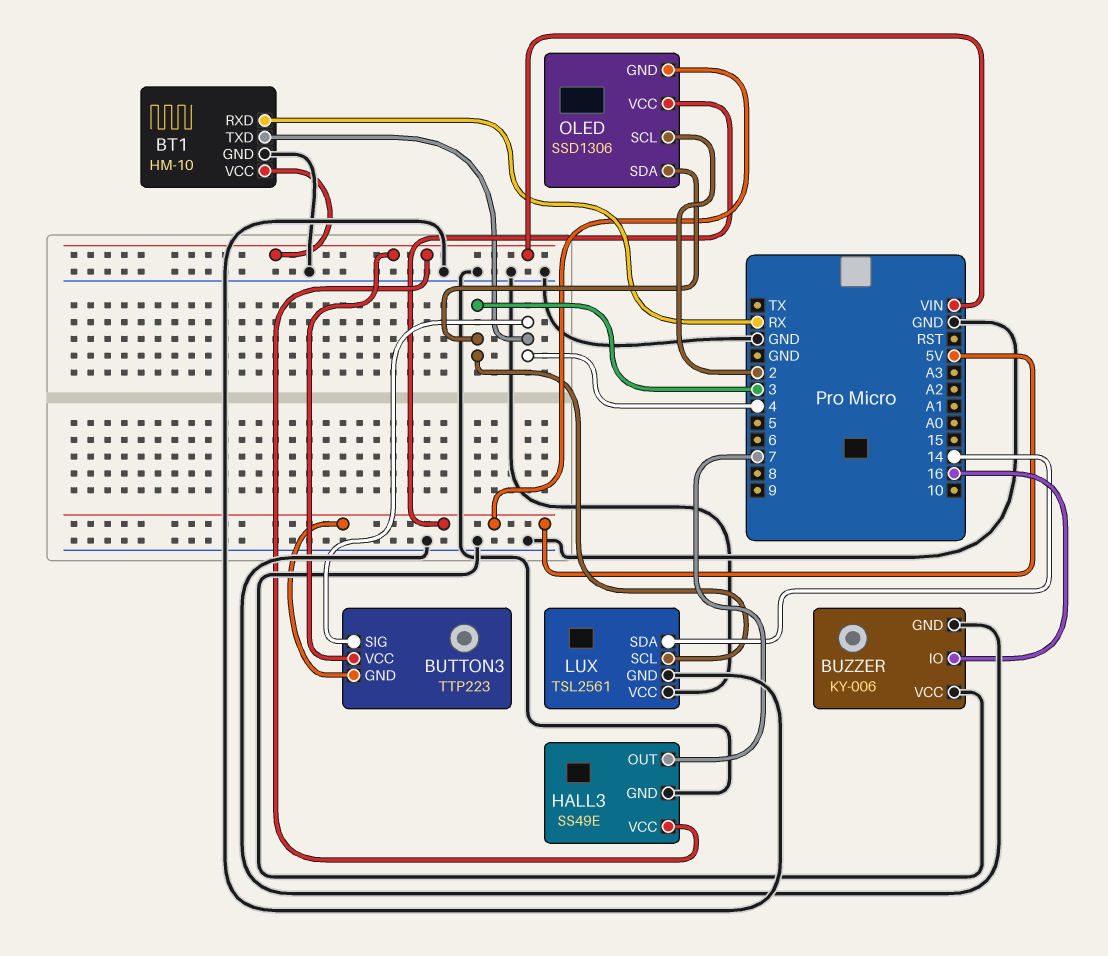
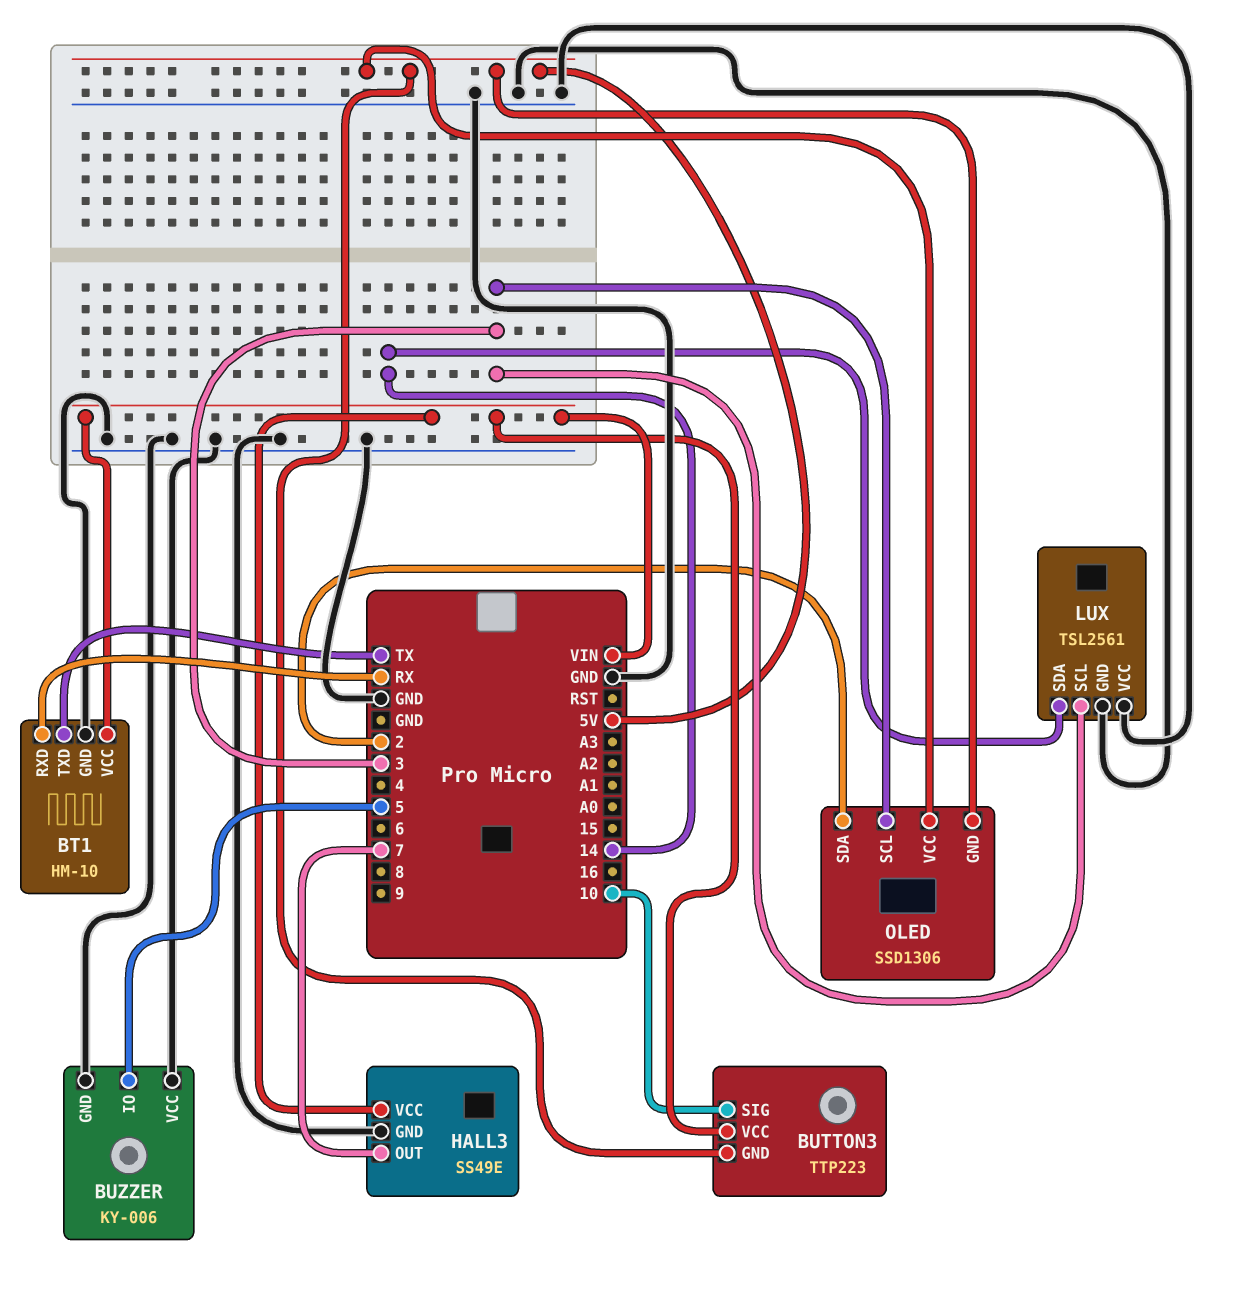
BT1 pin TXD: 4 -> TX
BUTTON3 pin SIG: 4 -> 10
BUZZER pin IO: 16 -> 5
OLED pin SCL: 2 -> 3
OLED pin SDA: 3 -> 2

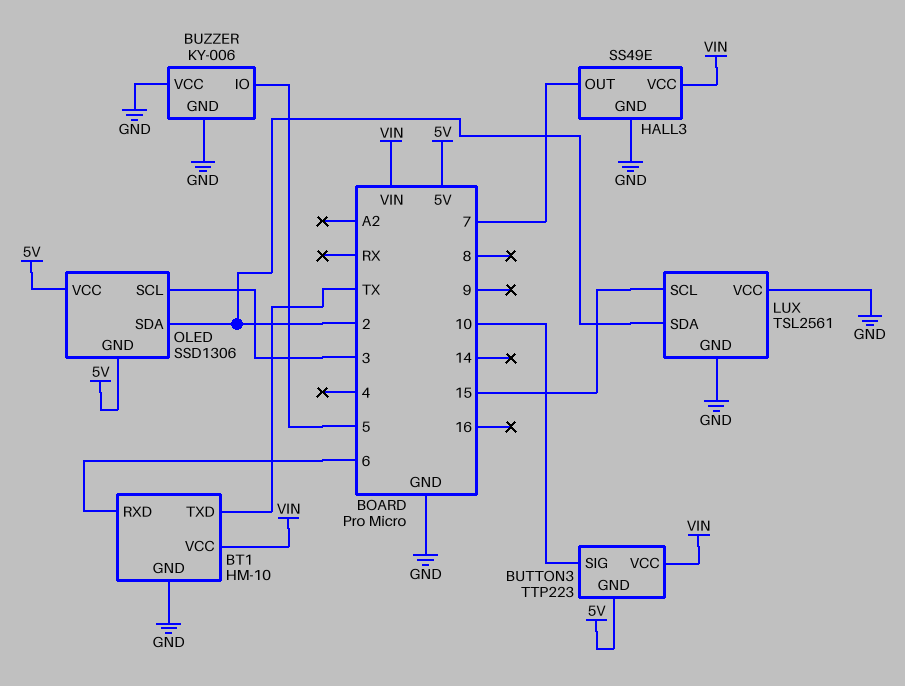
BT1 pin RXD: RX -> 6
LUX pin SCL: 3 -> 15
LUX pin SDA: 14 -> 2

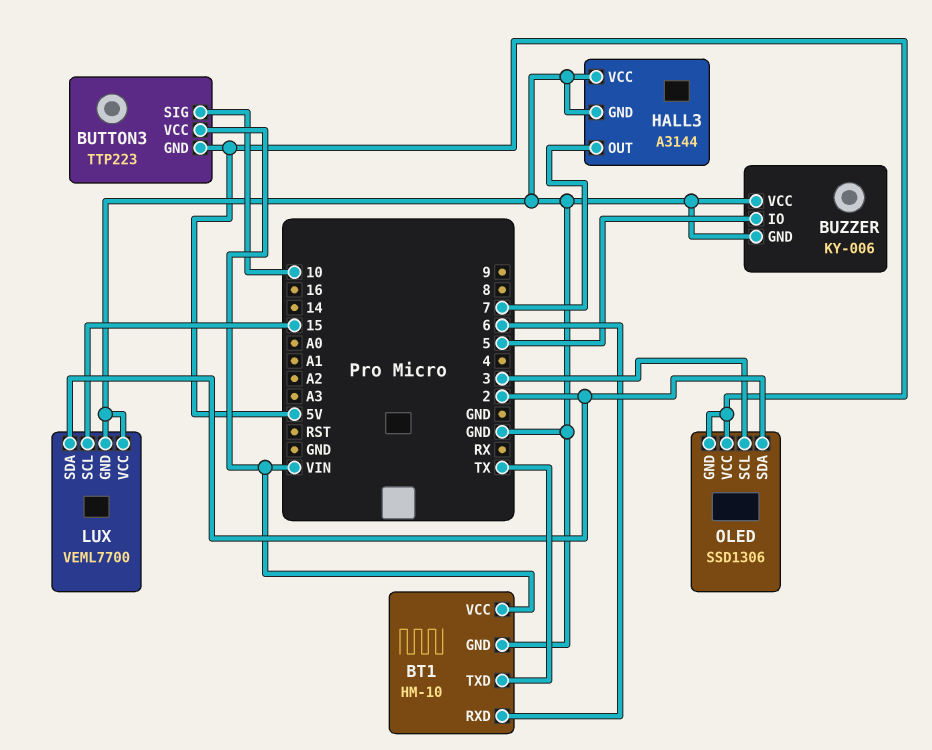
HALL3: SS49E -> A3144
HALL3 pin VCC: VIN -> GND
LUX: TSL2561 -> VEML7700

